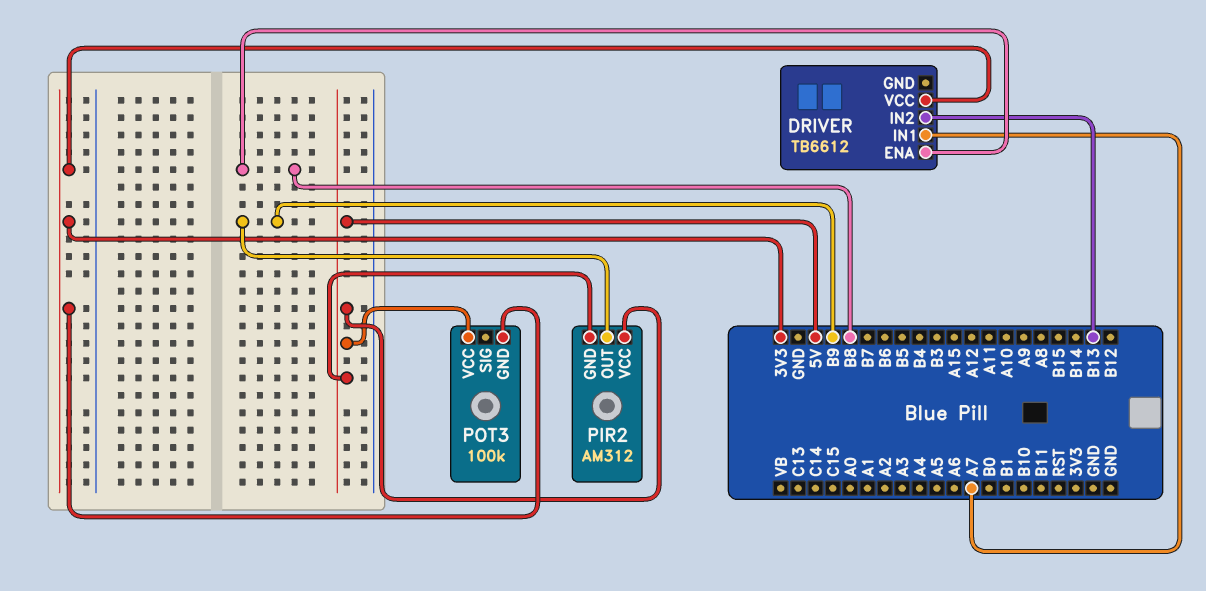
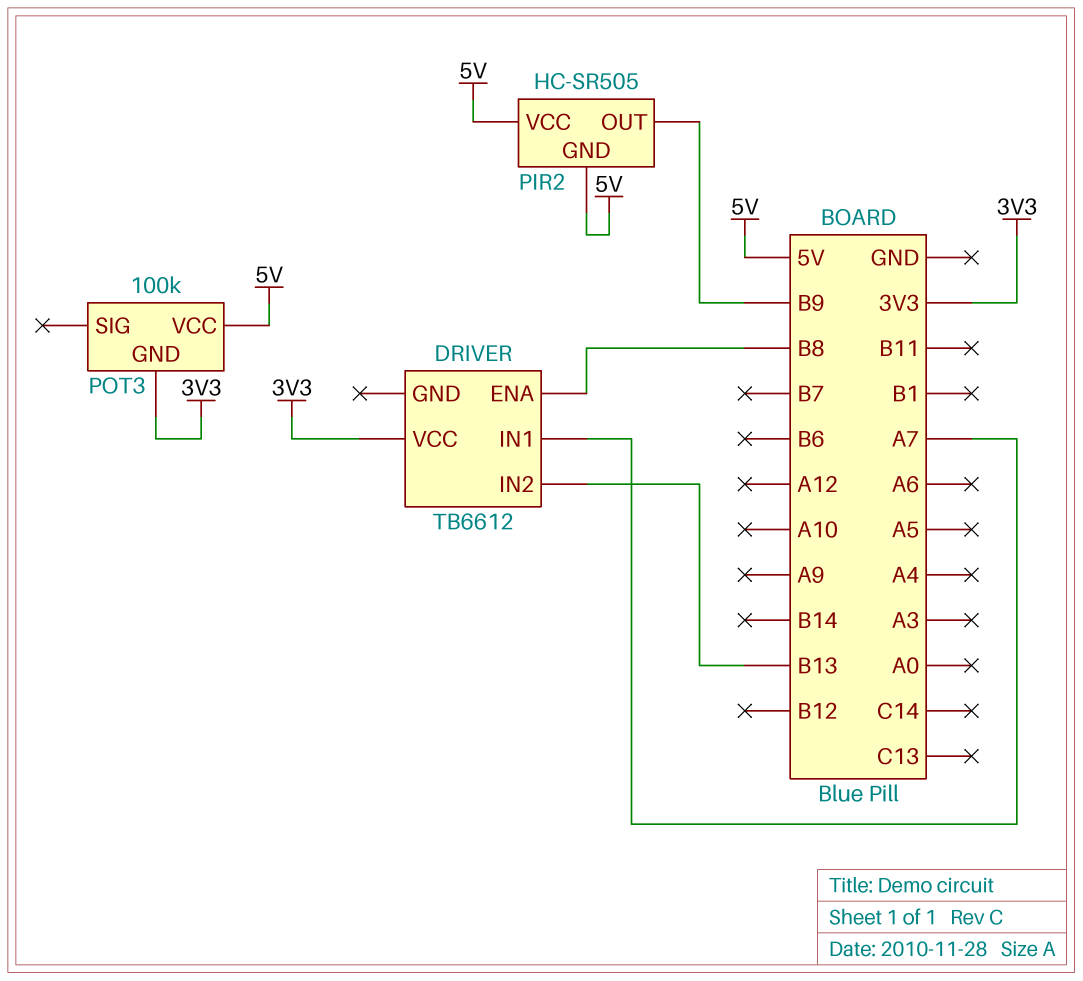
PIR2: AM312 -> HC-SR505

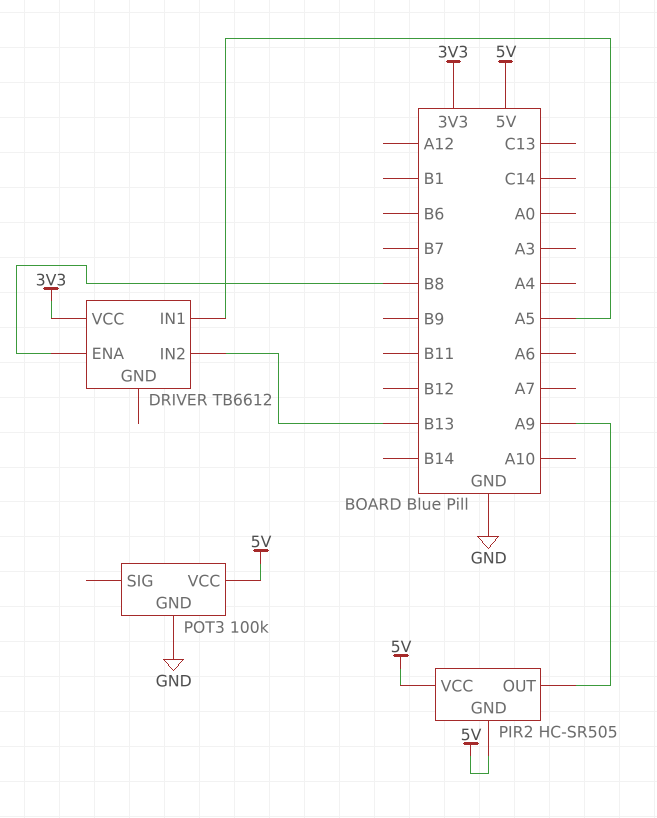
DRIVER pin IN1: A7 -> A5
PIR2 pin OUT: B9 -> A9
POT3 pin GND: 3V3 -> GND

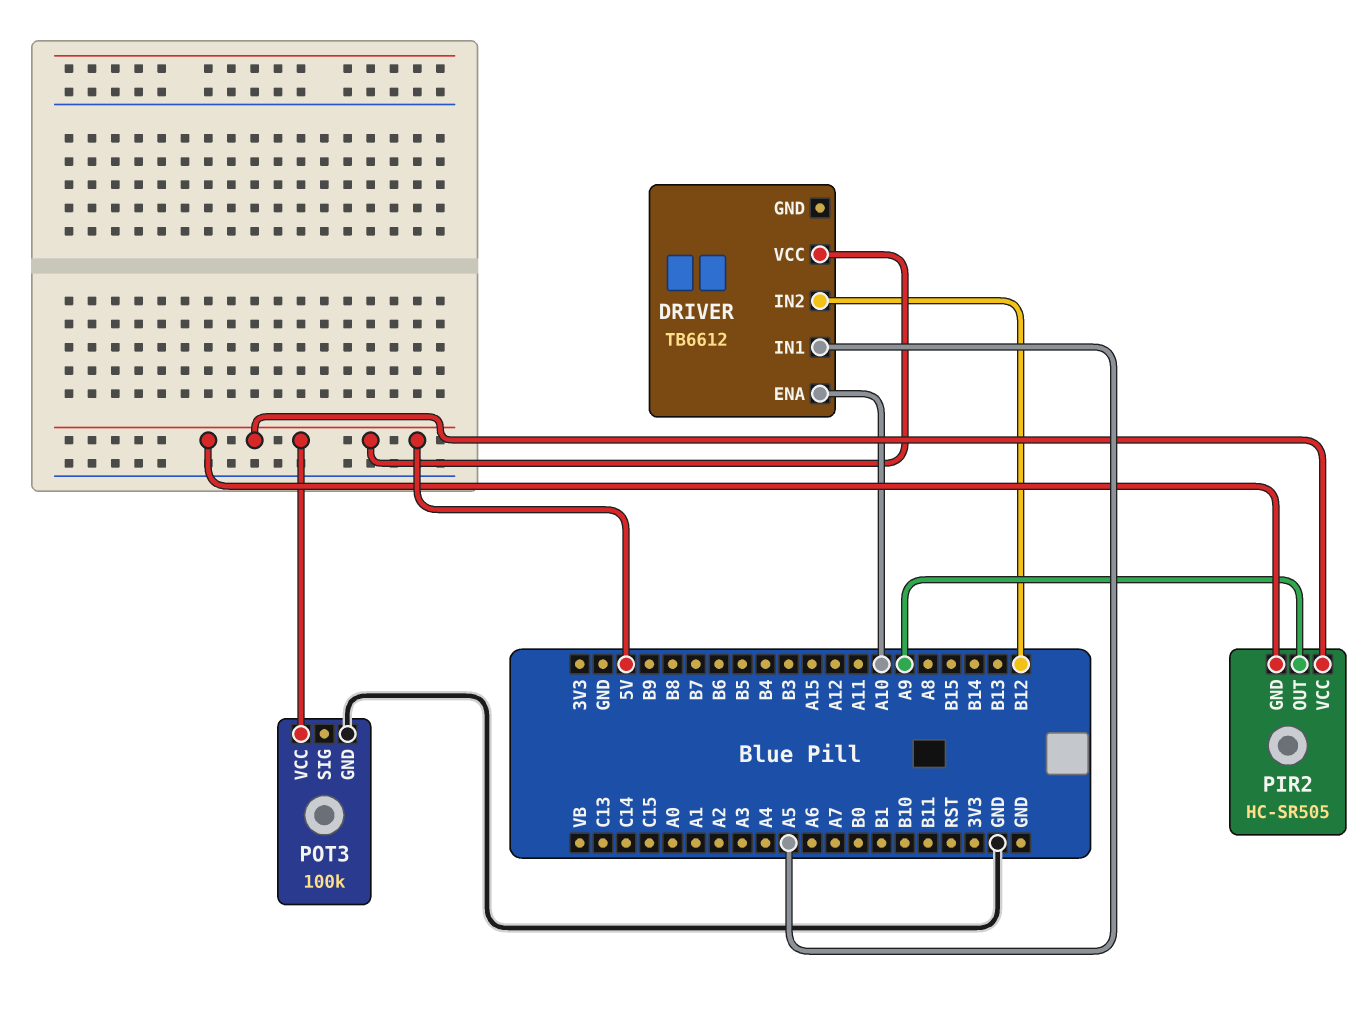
DRIVER pin ENA: B8 -> A10
DRIVER pin IN2: B13 -> B12
DRIVER pin VCC: 3V3 -> 5V

